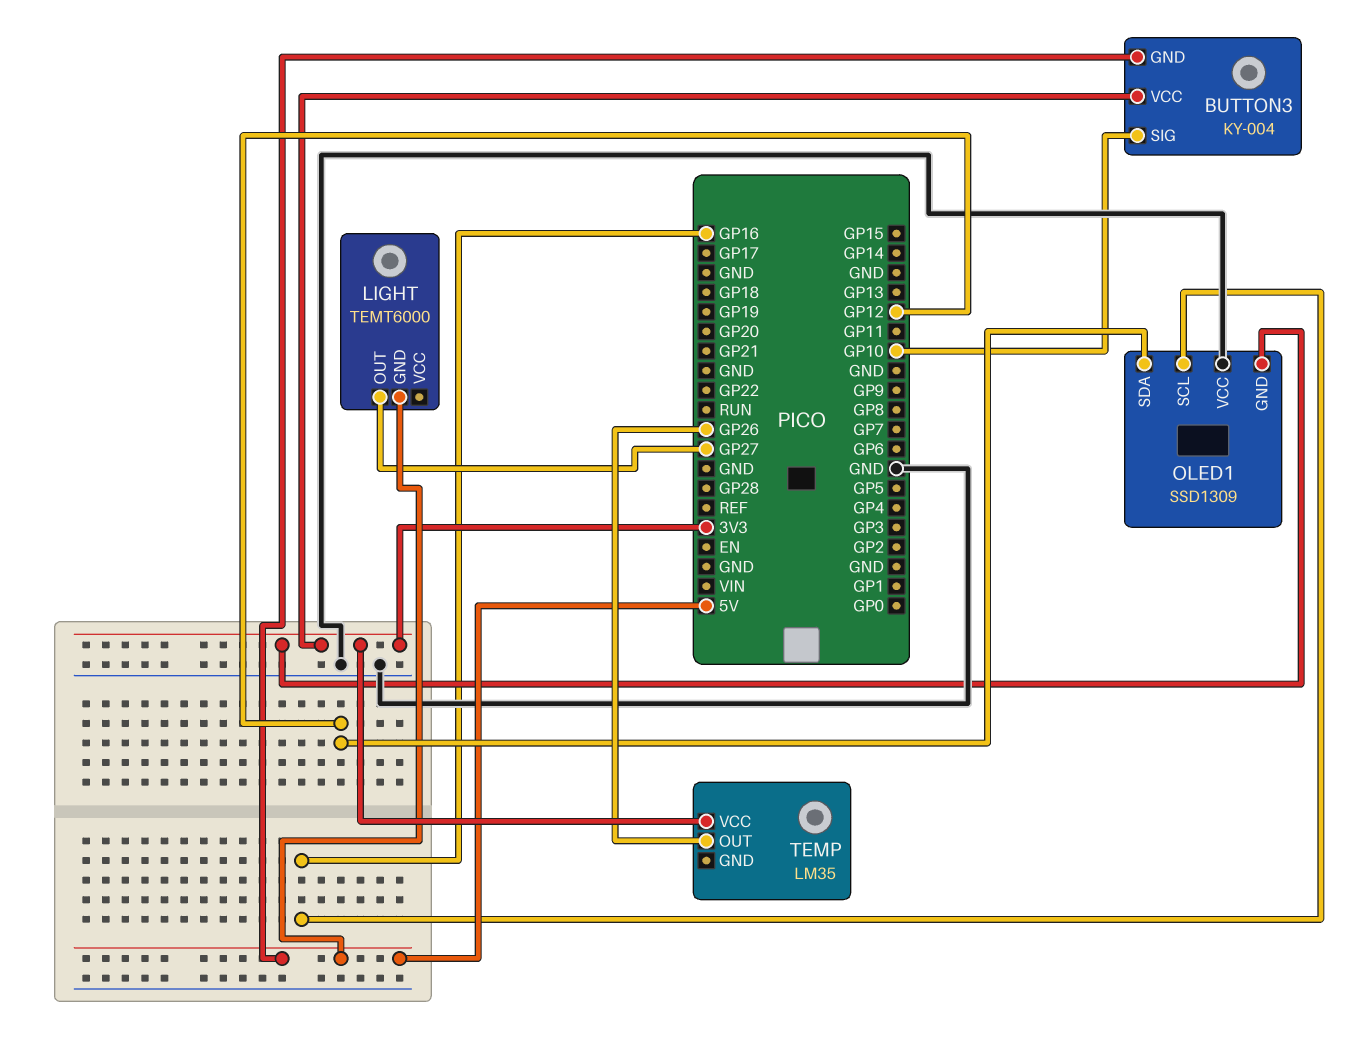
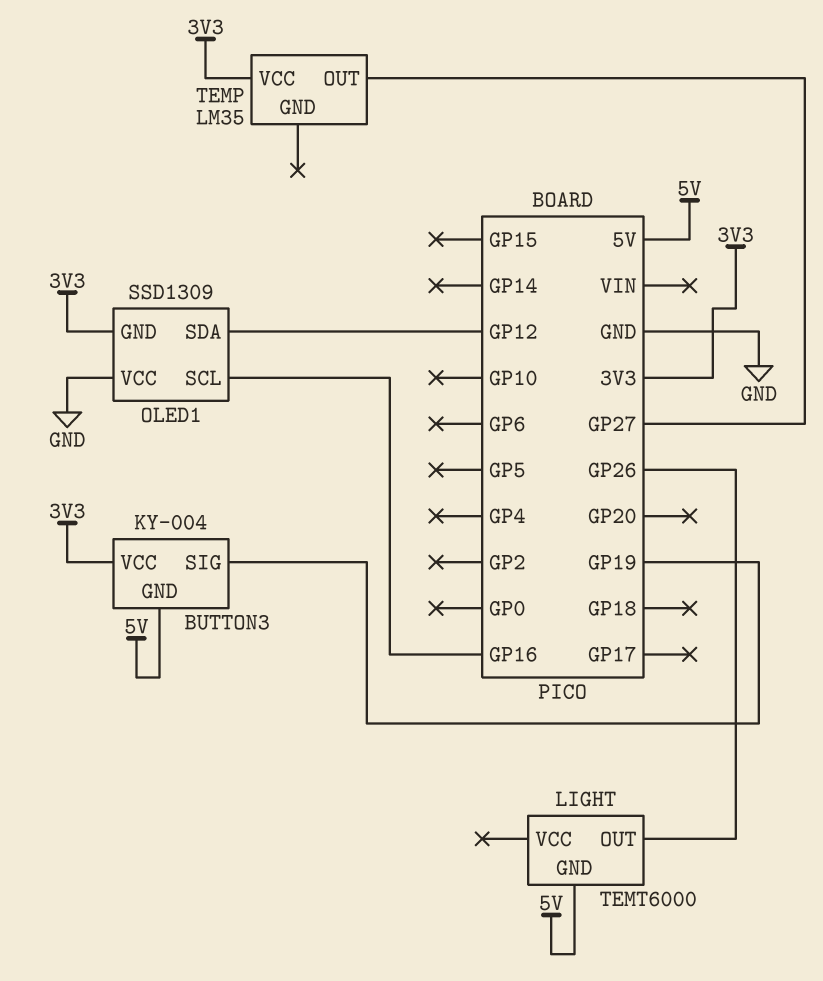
BUTTON3 pin SIG: GP10 -> GP19
LIGHT pin OUT: GP27 -> GP26
TEMP pin OUT: GP26 -> GP27

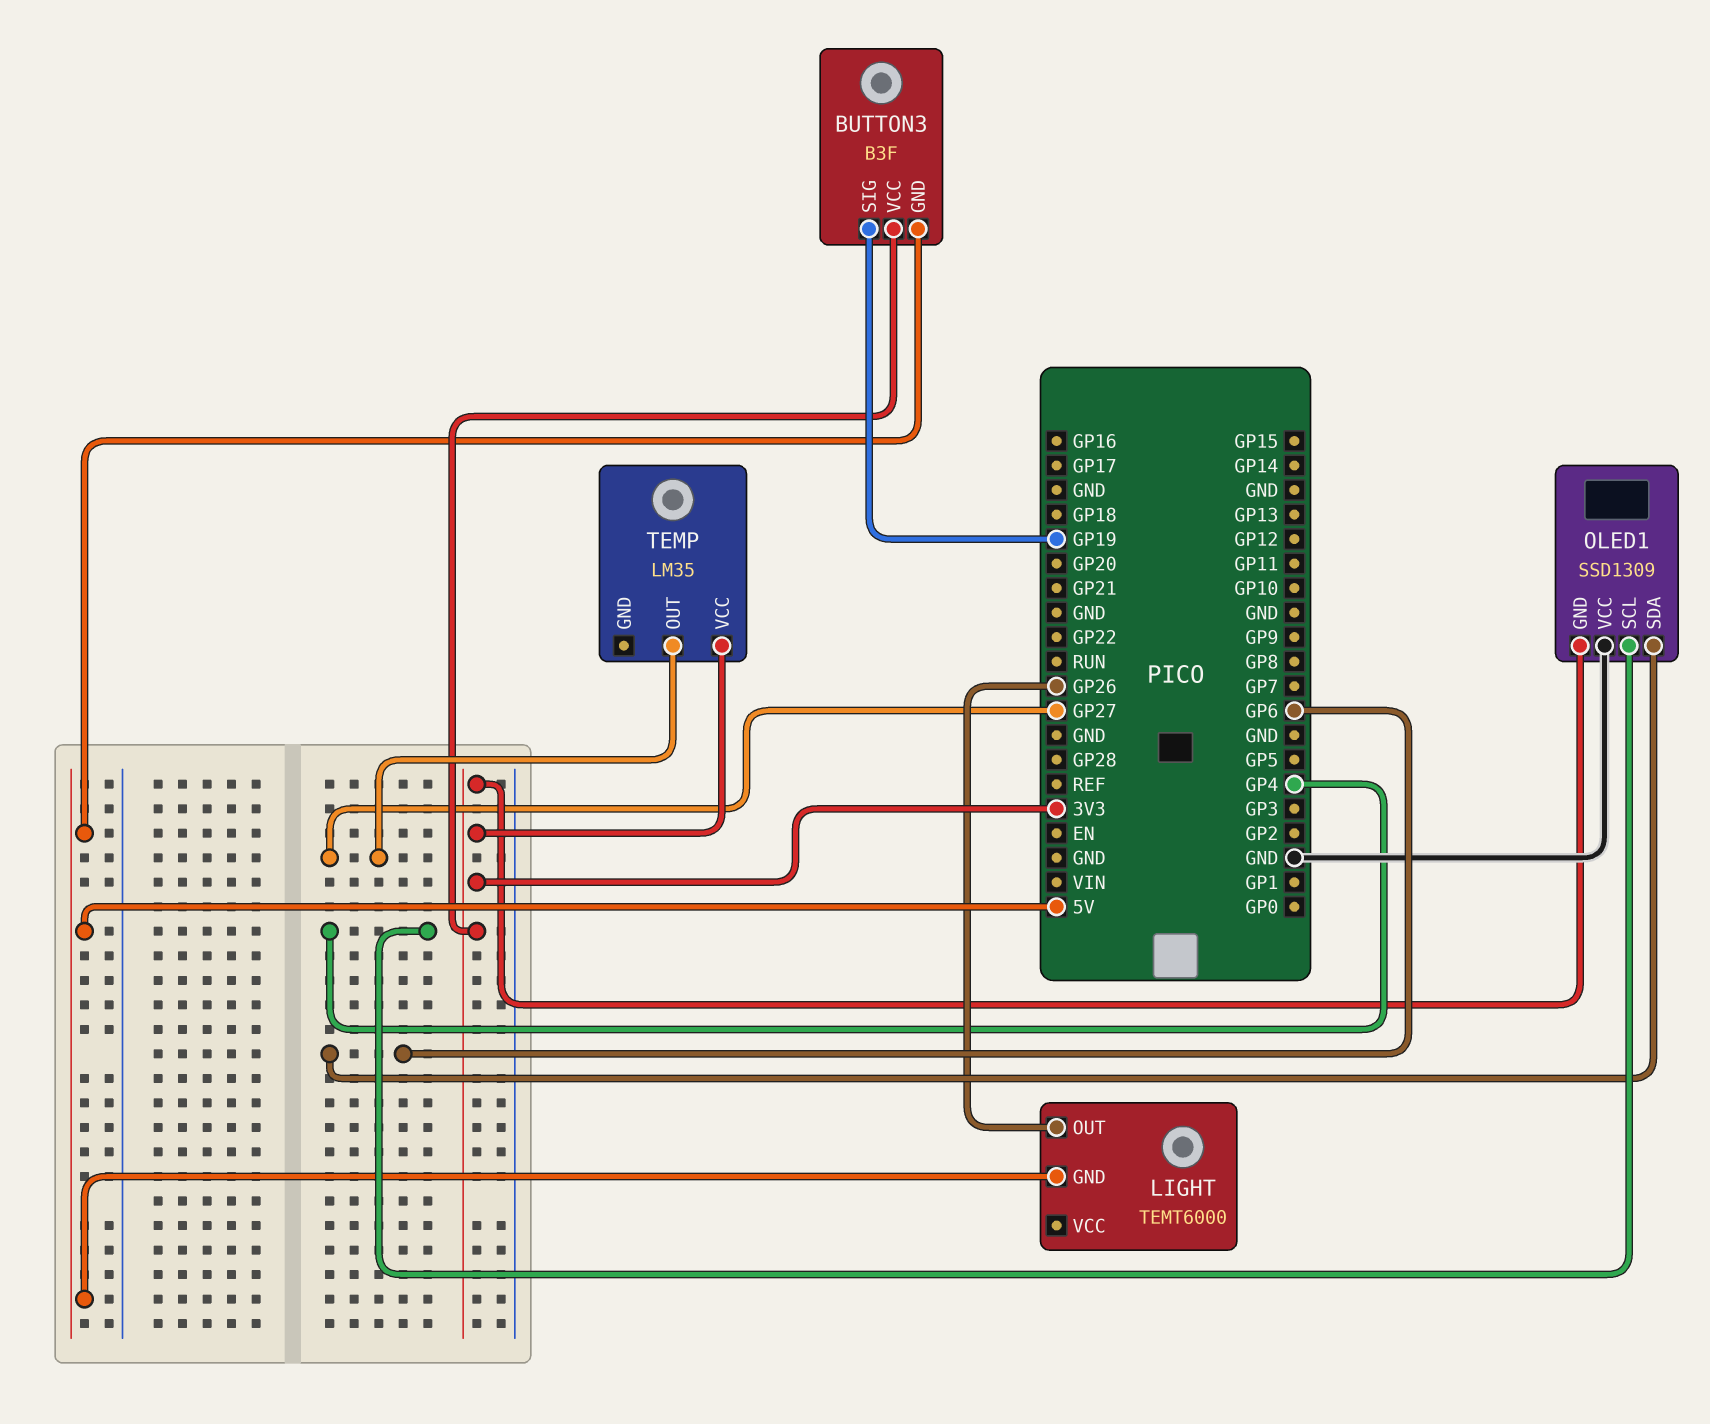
BUTTON3: KY-004 -> B3F
OLED1 pin SCL: GP16 -> GP4
OLED1 pin SDA: GP12 -> GP6

